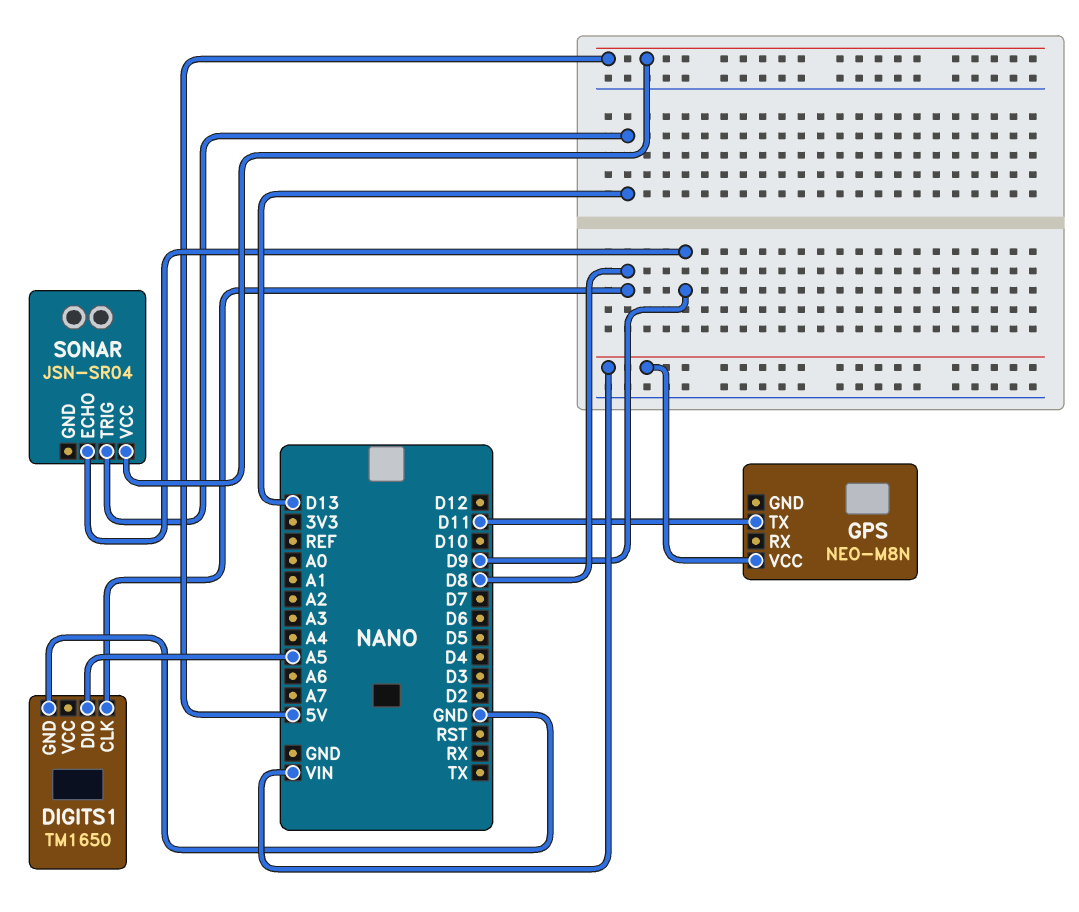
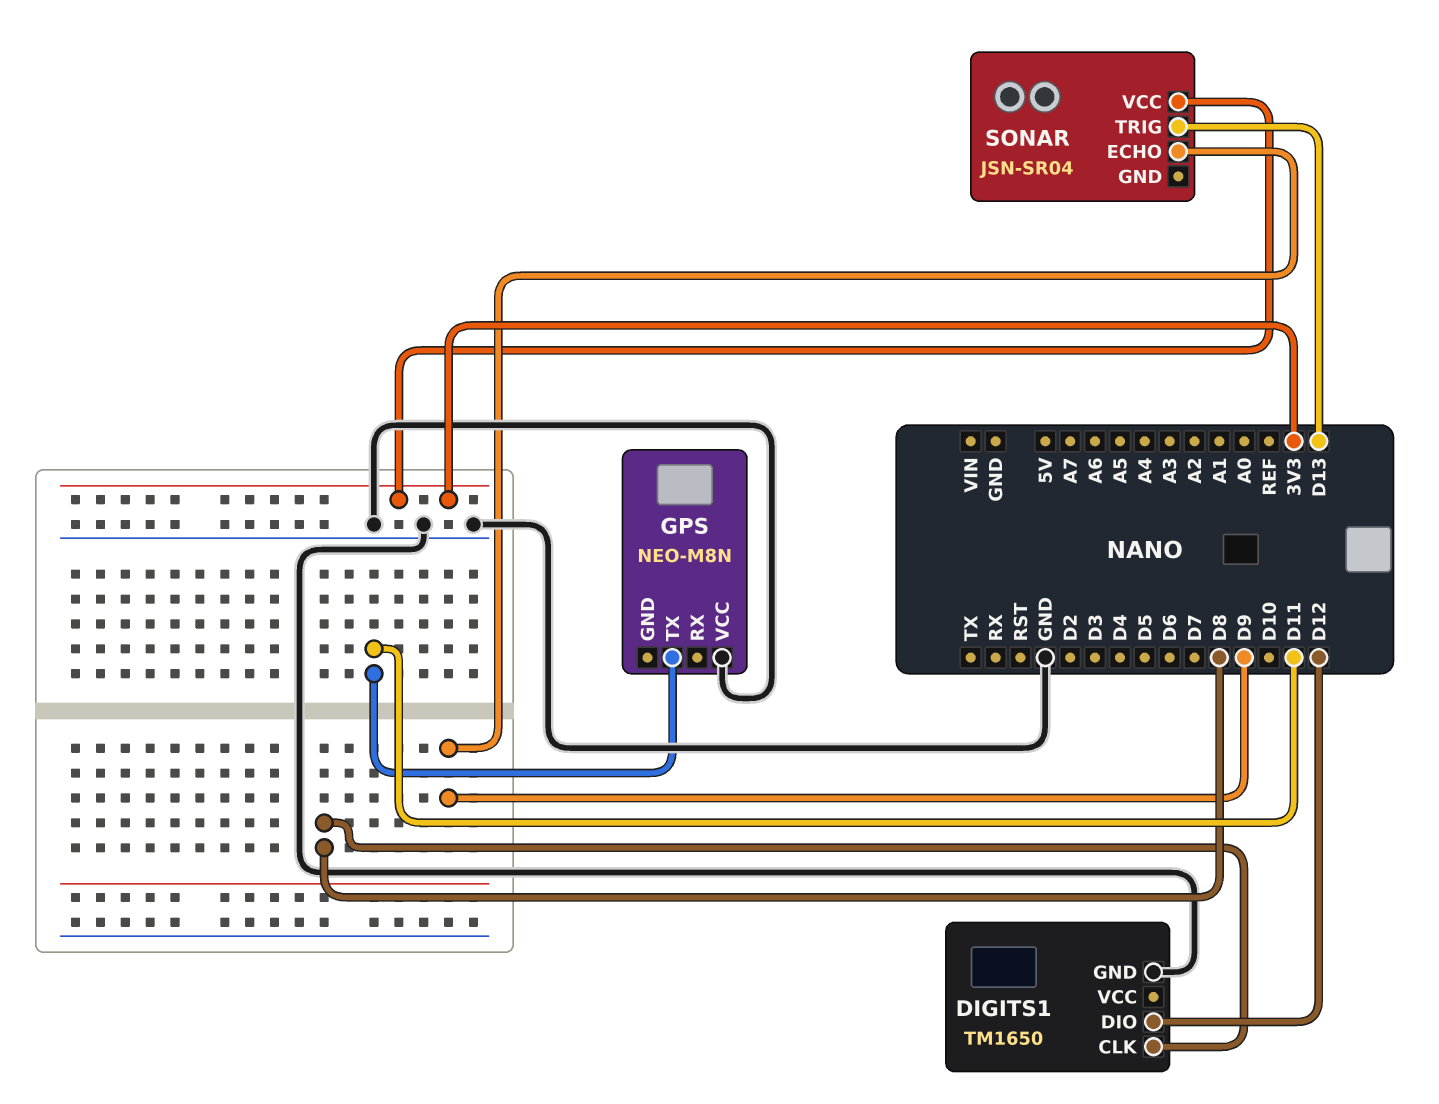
DIGITS1 pin DIO: A5 -> D12
GPS pin VCC: VIN -> GND
SONAR pin VCC: 5V -> 3V3

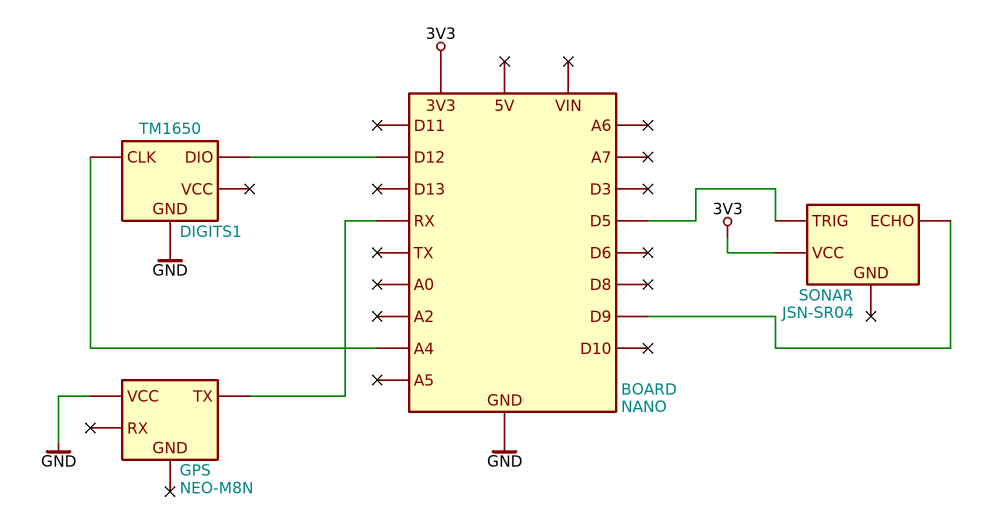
DIGITS1 pin CLK: D8 -> A4
GPS pin TX: D11 -> RX
SONAR pin TRIG: D13 -> D5

